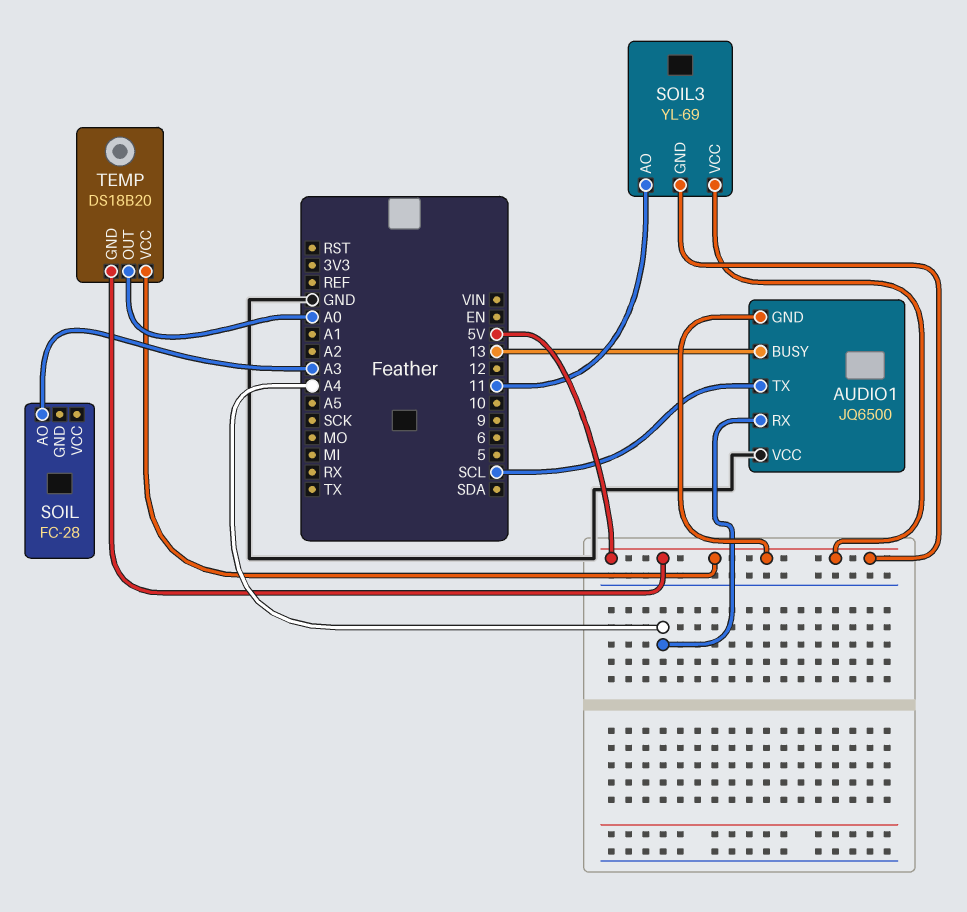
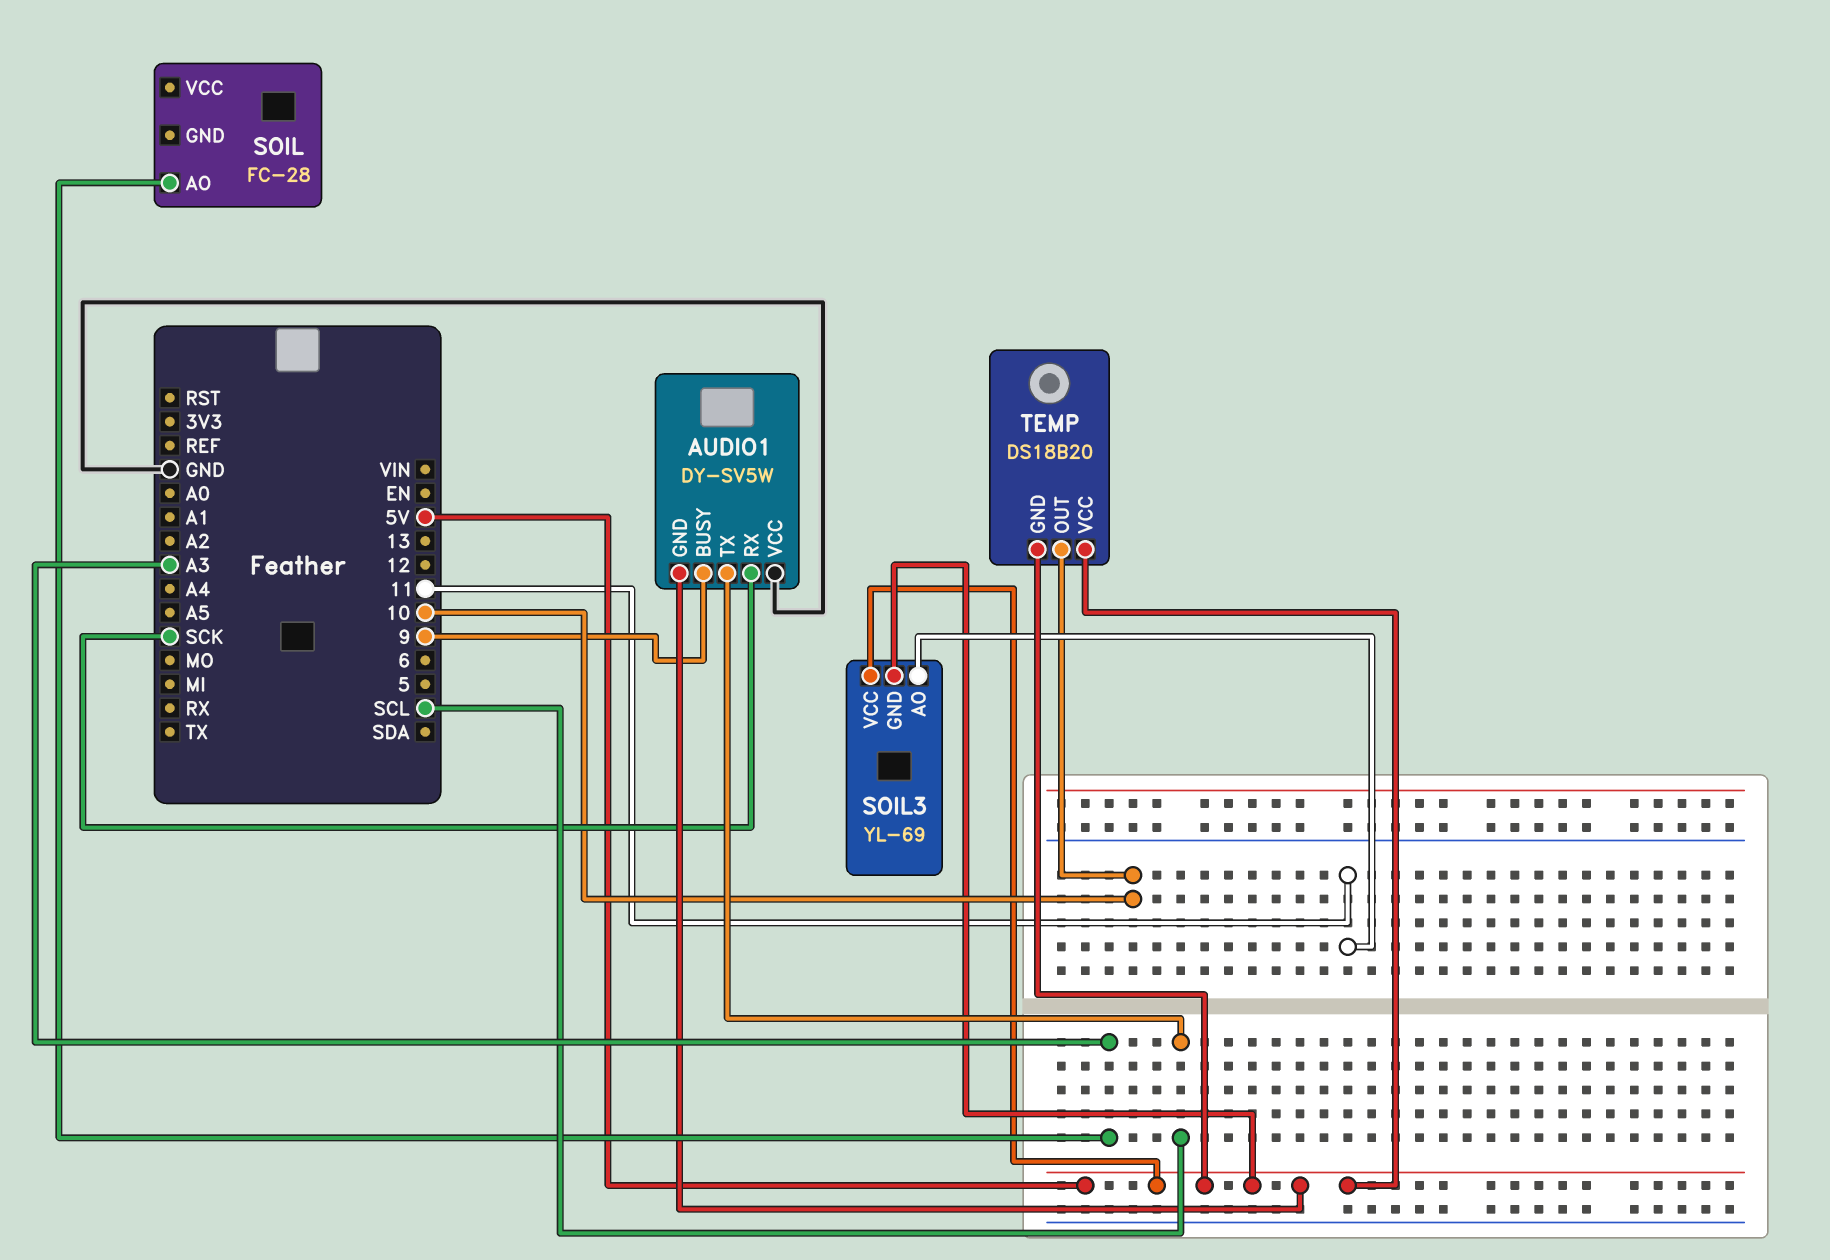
AUDIO1: JQ6500 -> DY-SV5W
AUDIO1 pin BUSY: 13 -> 9
AUDIO1 pin RX: A4 -> SCK
TEMP pin OUT: A0 -> 10

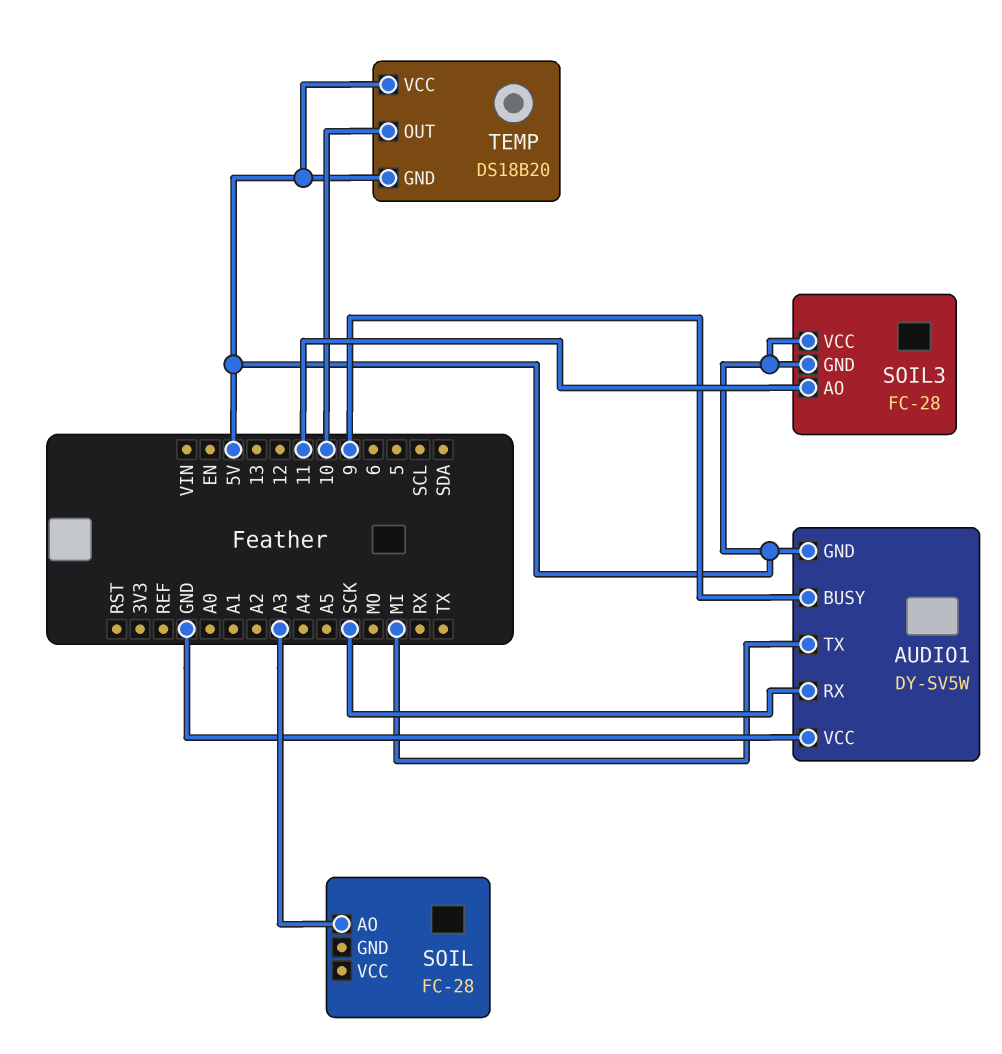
AUDIO1 pin TX: SCL -> MI
SOIL3: YL-69 -> FC-28

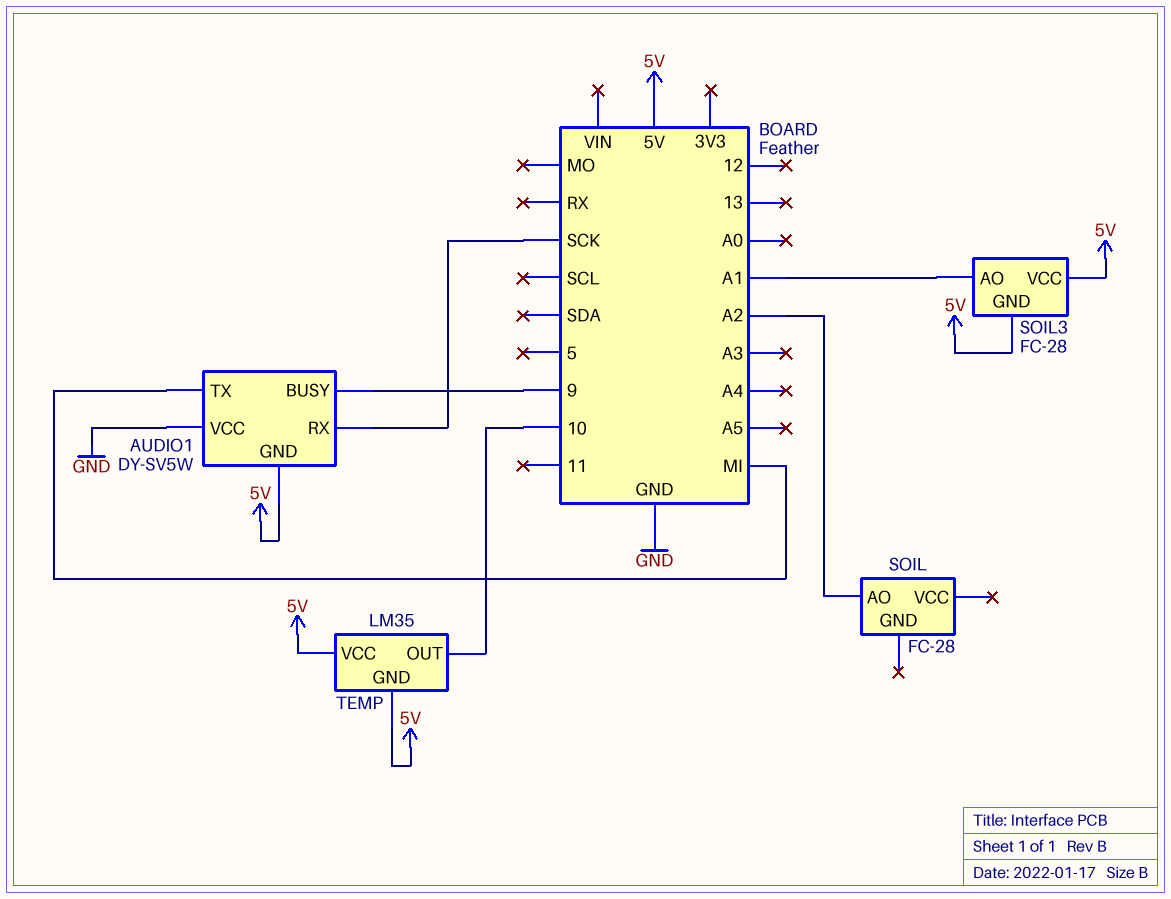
SOIL pin AO: A3 -> A2
SOIL3 pin AO: 11 -> A1
TEMP: DS18B20 -> LM35

